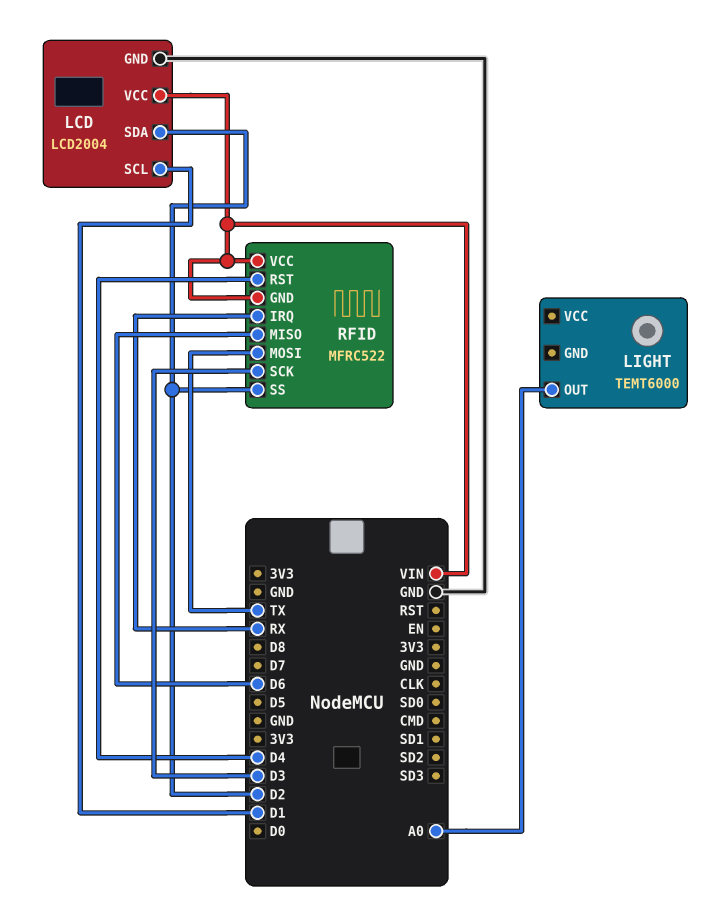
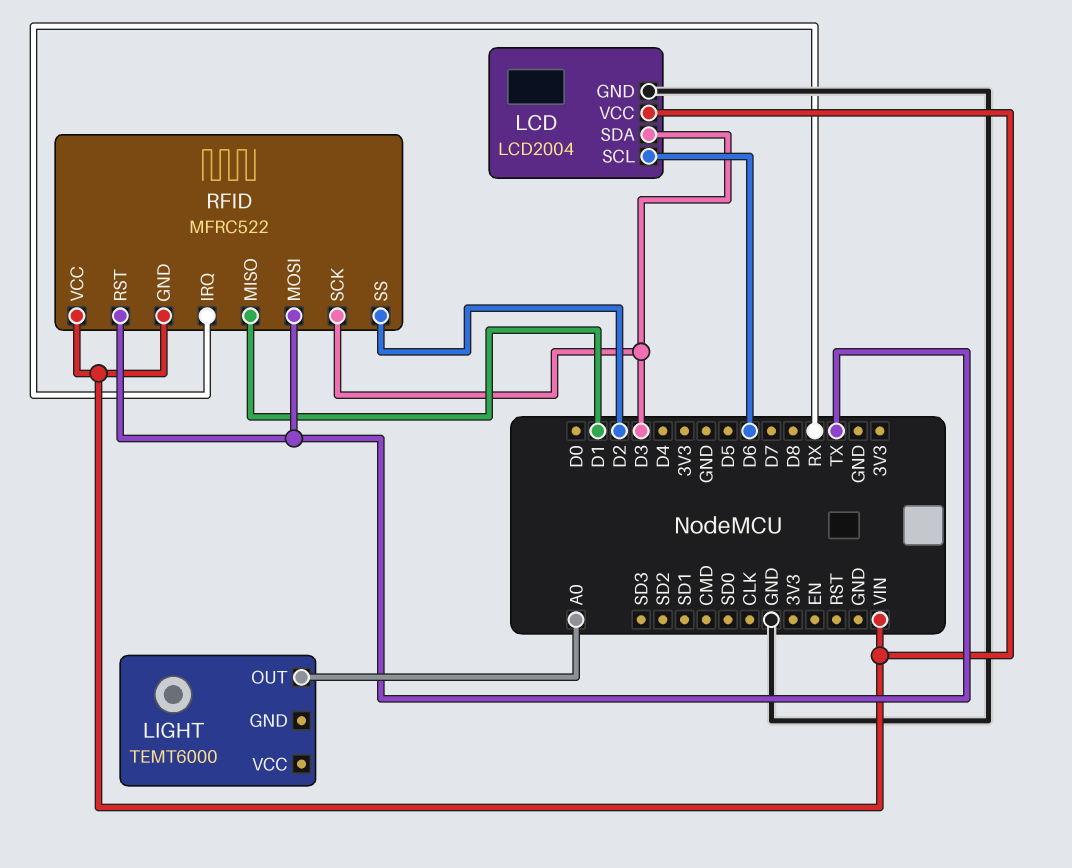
LCD pin SCL: D1 -> D6
LCD pin SDA: D2 -> D3
RFID pin MISO: D6 -> D1
RFID pin RST: D4 -> TX

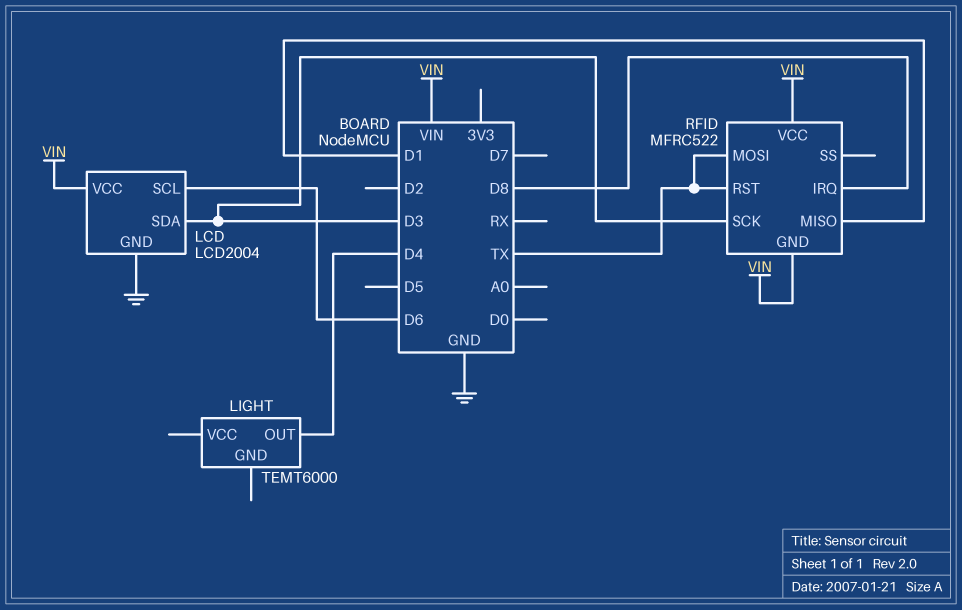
LIGHT pin OUT: A0 -> D4
RFID pin IRQ: RX -> D8
RFID pin SS: D2 -> none

